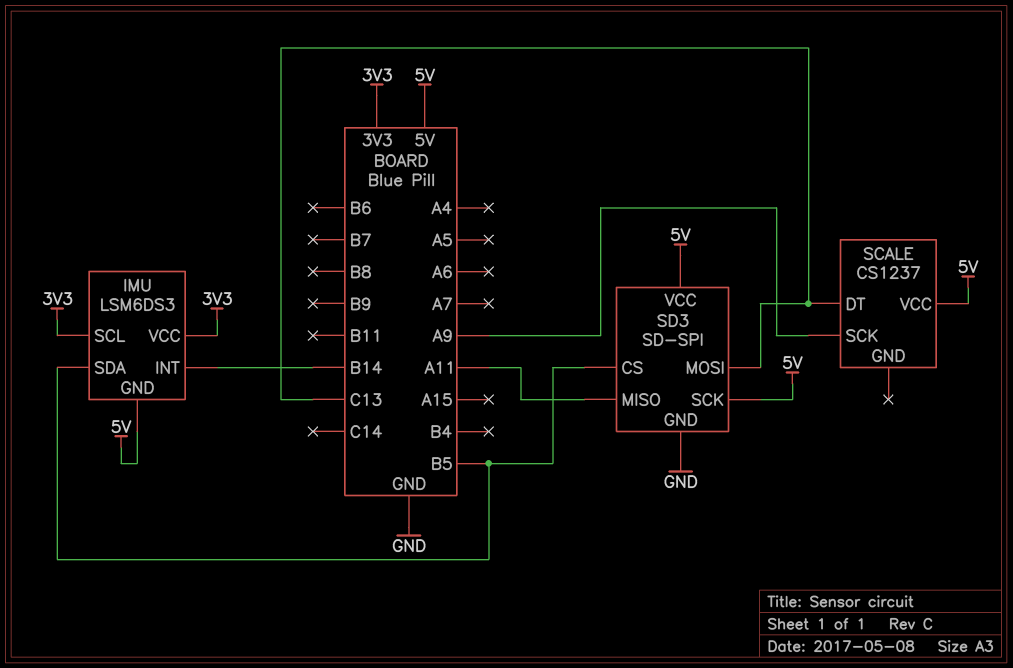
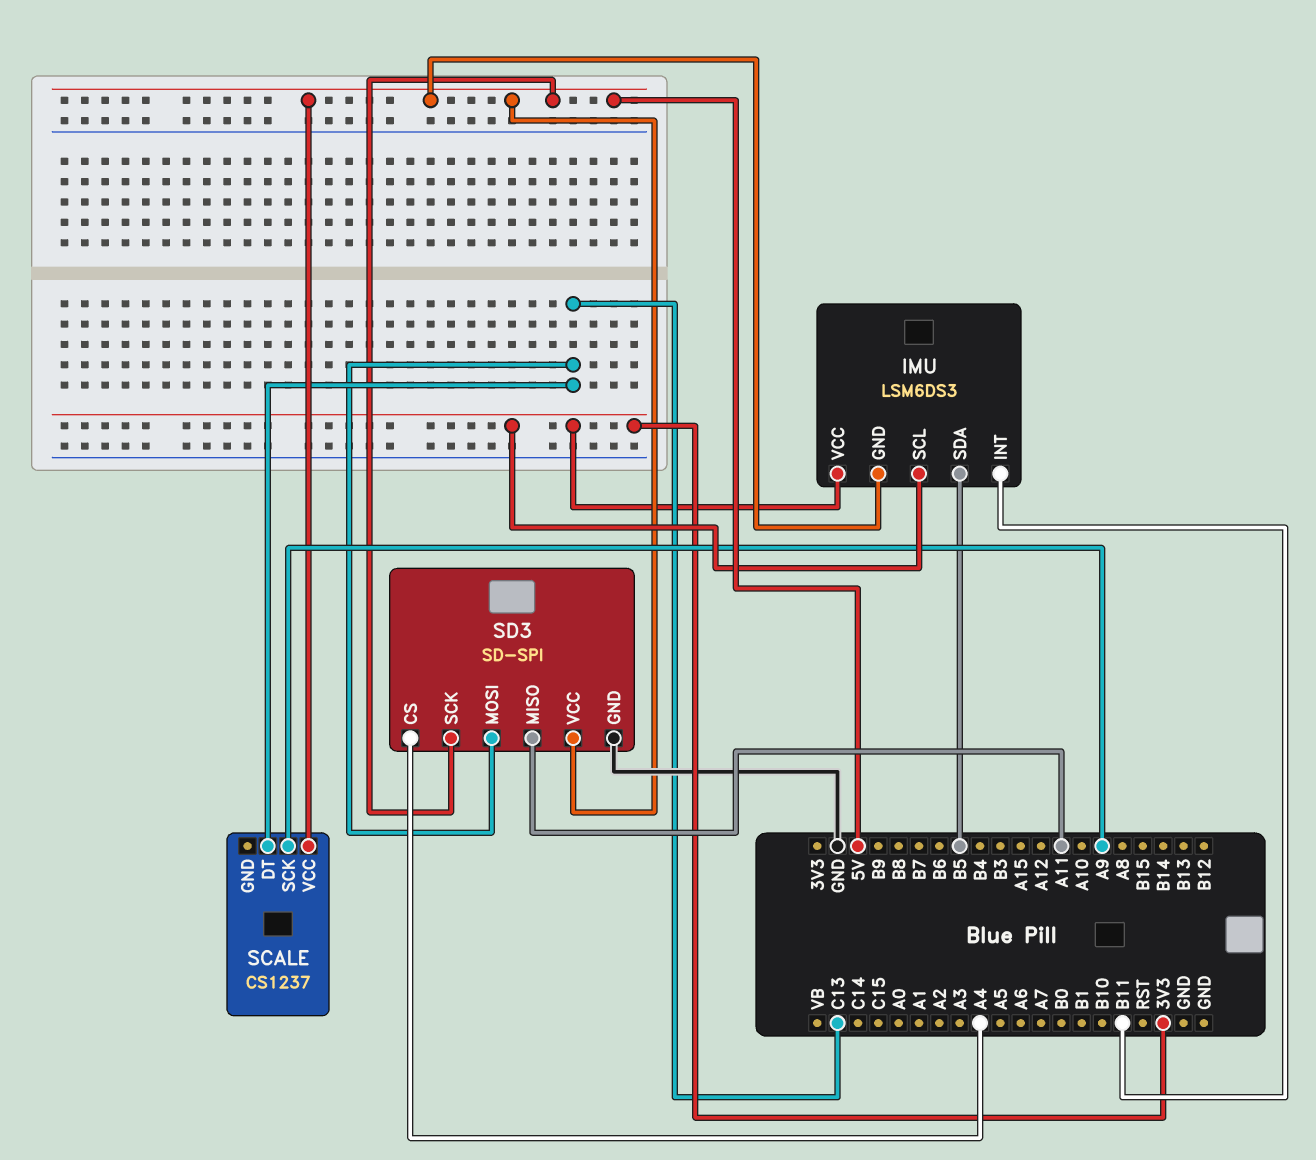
IMU pin INT: B14 -> B11
SD3 pin CS: B5 -> A4

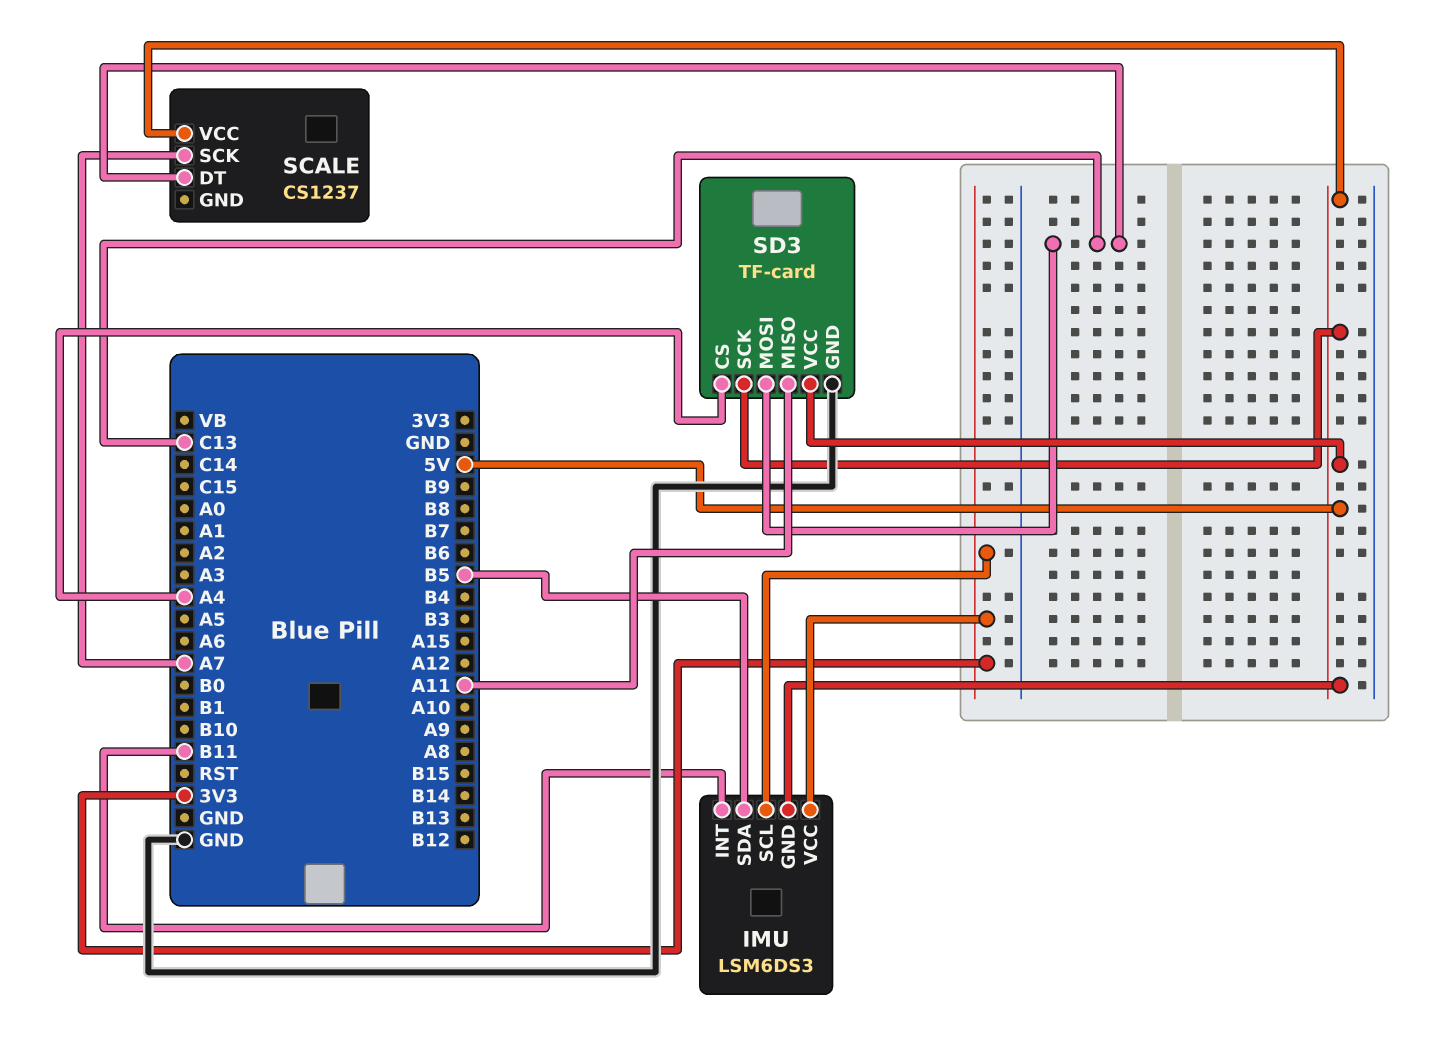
SCALE pin SCK: A9 -> A7
SD3: SD-SPI -> TF-card

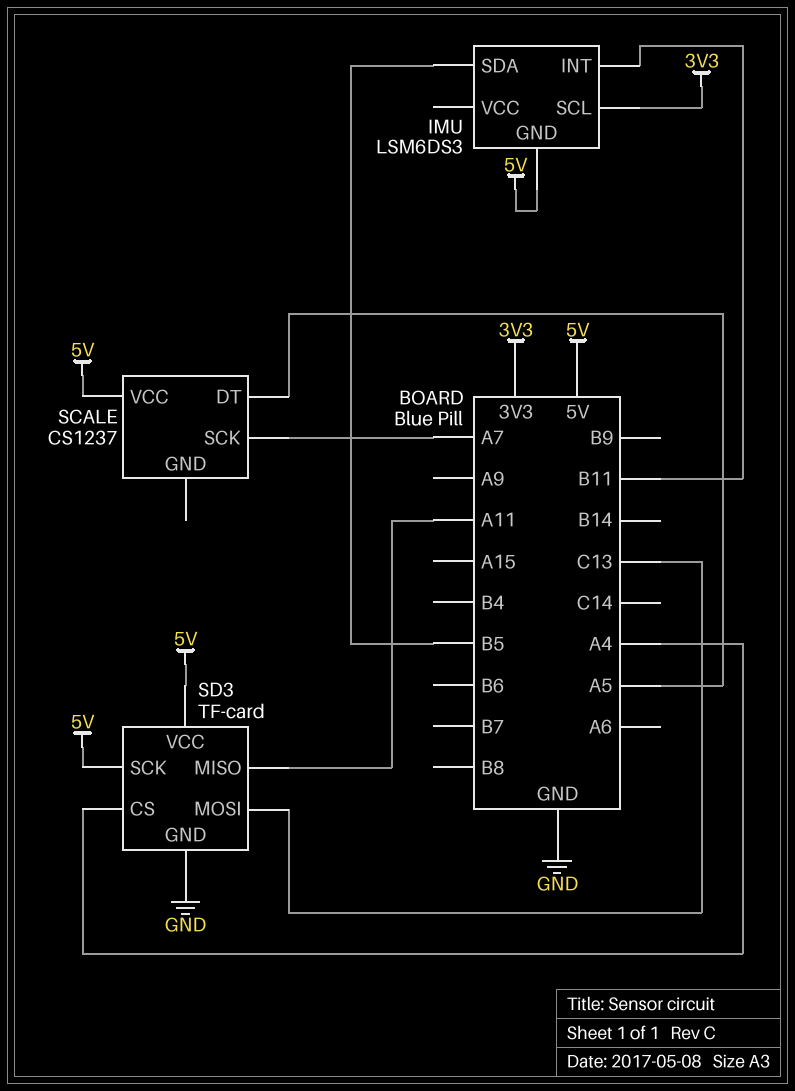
IMU pin VCC: 3V3 -> none
SCALE pin DT: C13 -> A5

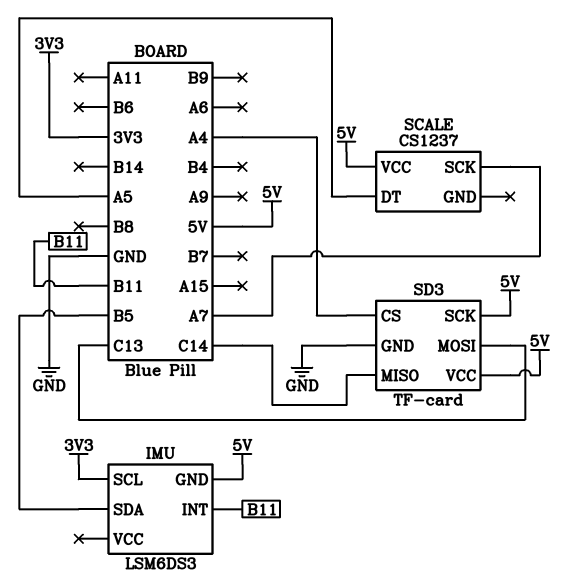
SD3 pin MISO: A11 -> C14

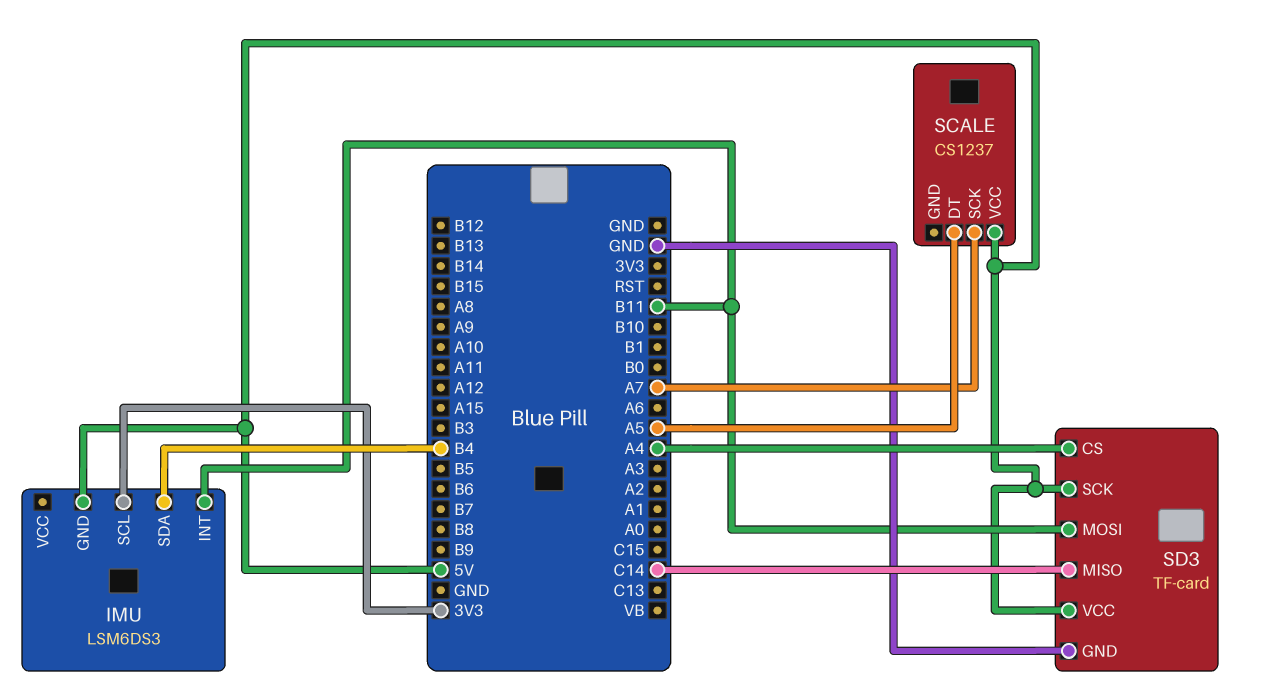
IMU pin SDA: B5 -> B4
SD3 pin MOSI: C13 -> B11

